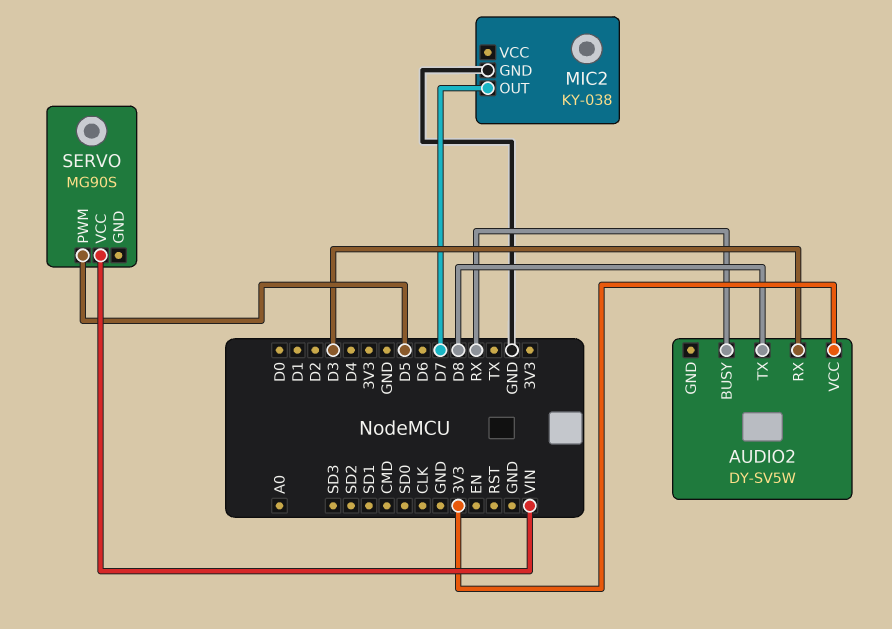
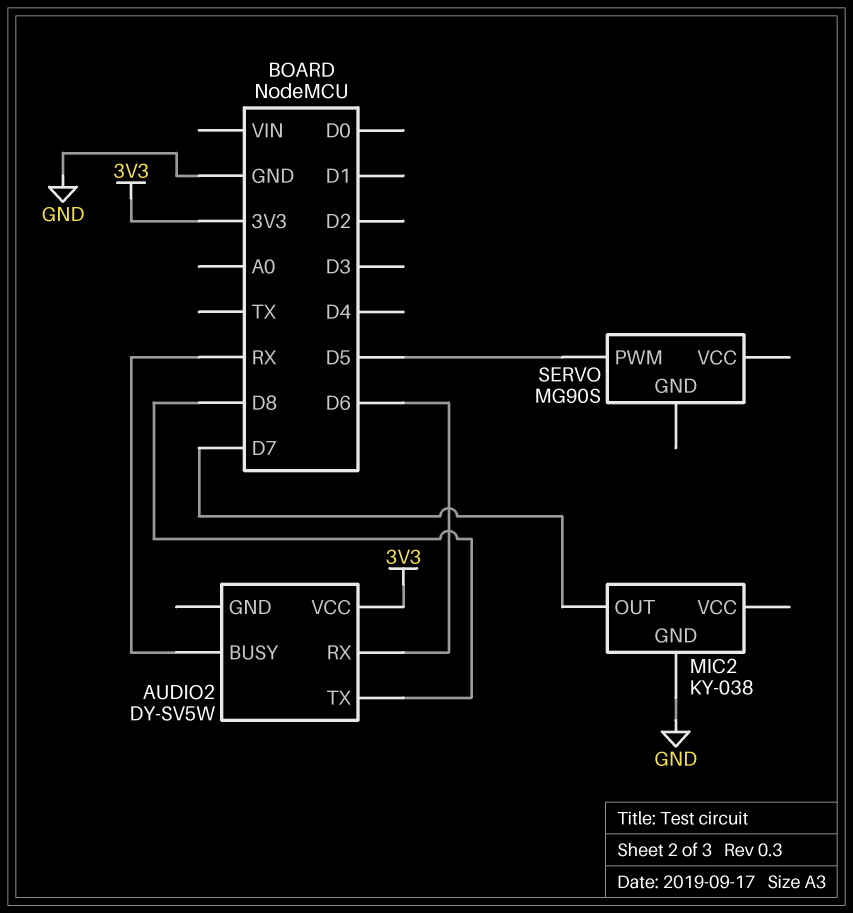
AUDIO2 pin RX: D3 -> D6
SERVO pin VCC: VIN -> none

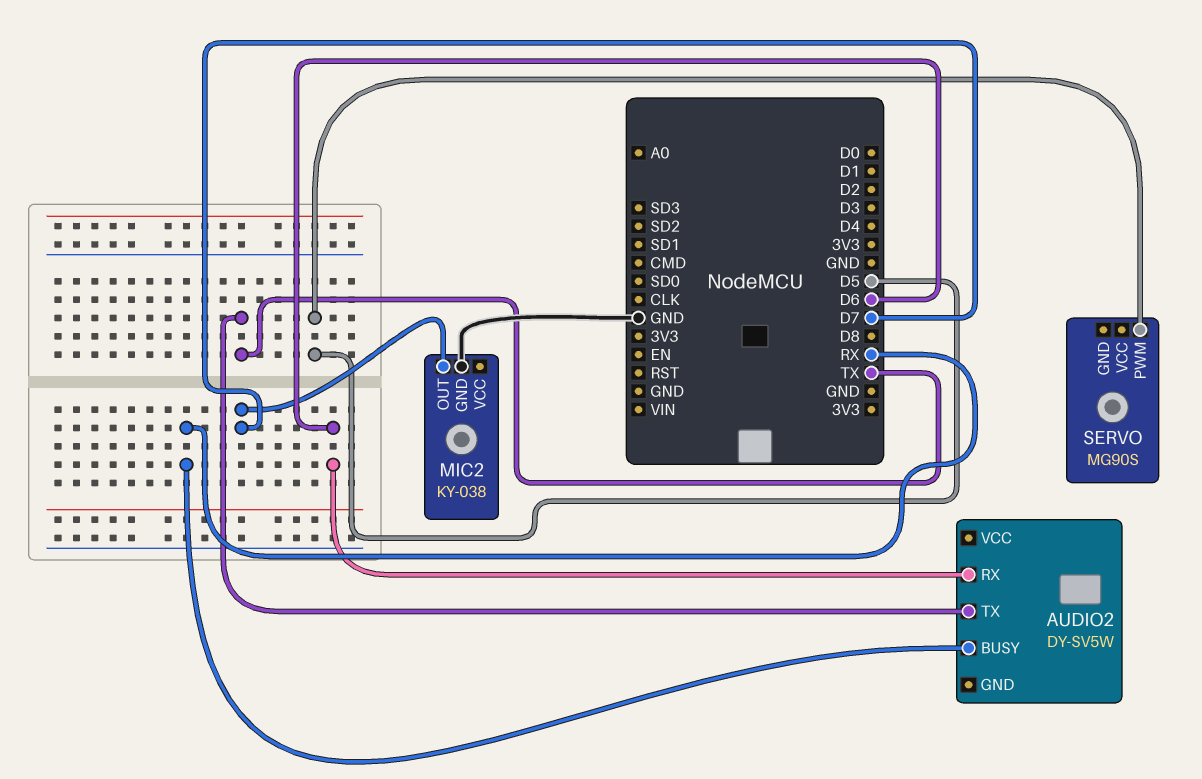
AUDIO2 pin TX: D8 -> TX
AUDIO2 pin VCC: 3V3 -> none

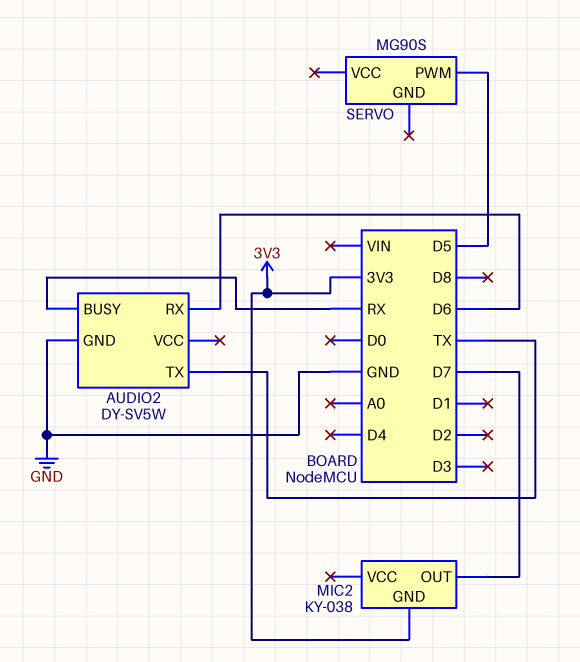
AUDIO2 pin GND: none -> GND
MIC2 pin GND: GND -> 3V3

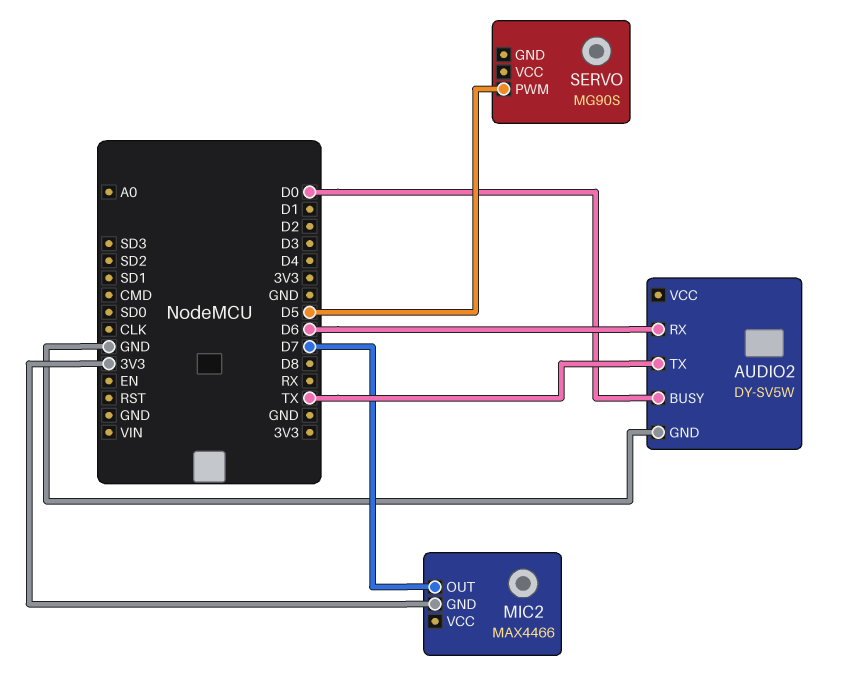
AUDIO2 pin BUSY: RX -> D0
MIC2: KY-038 -> MAX4466

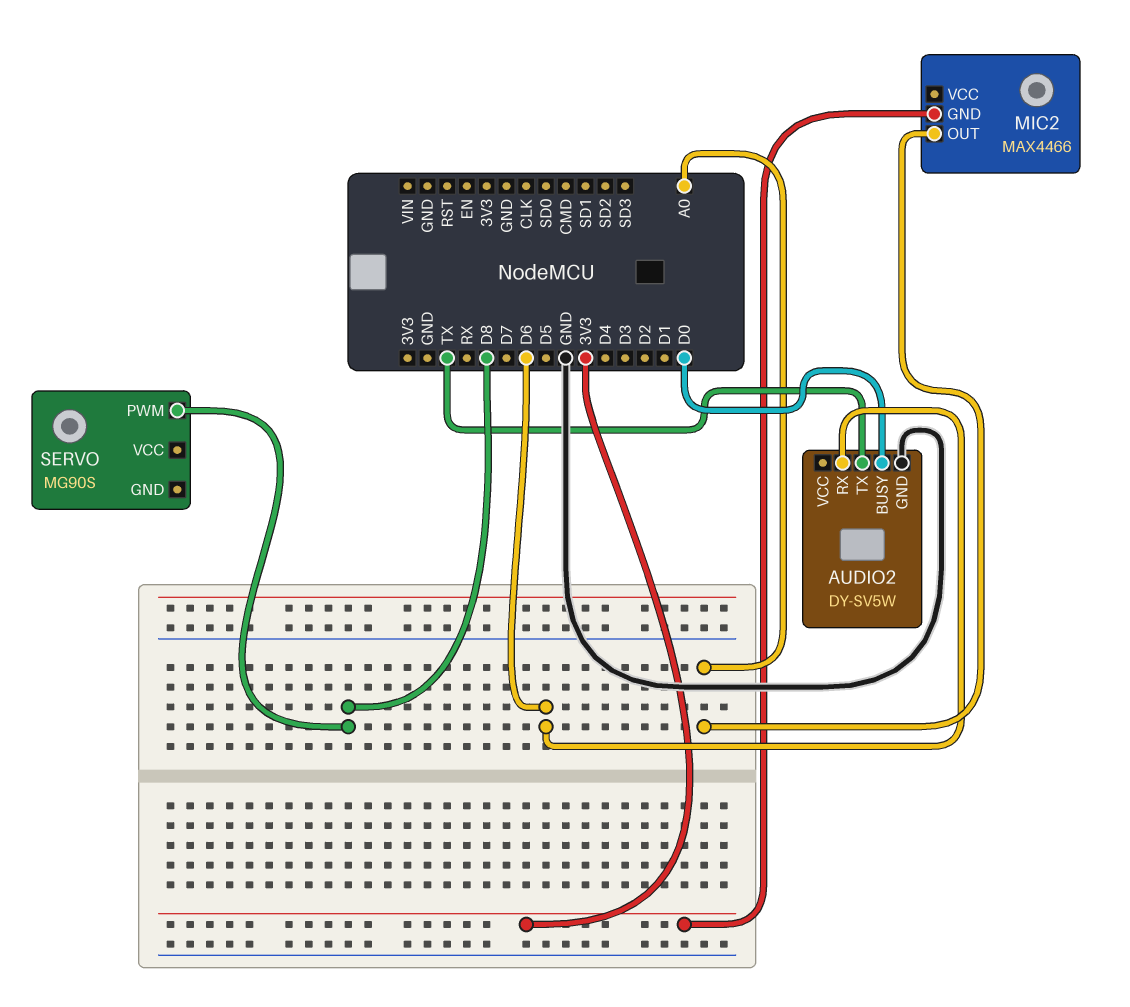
MIC2 pin OUT: D7 -> A0
SERVO pin PWM: D5 -> D8

